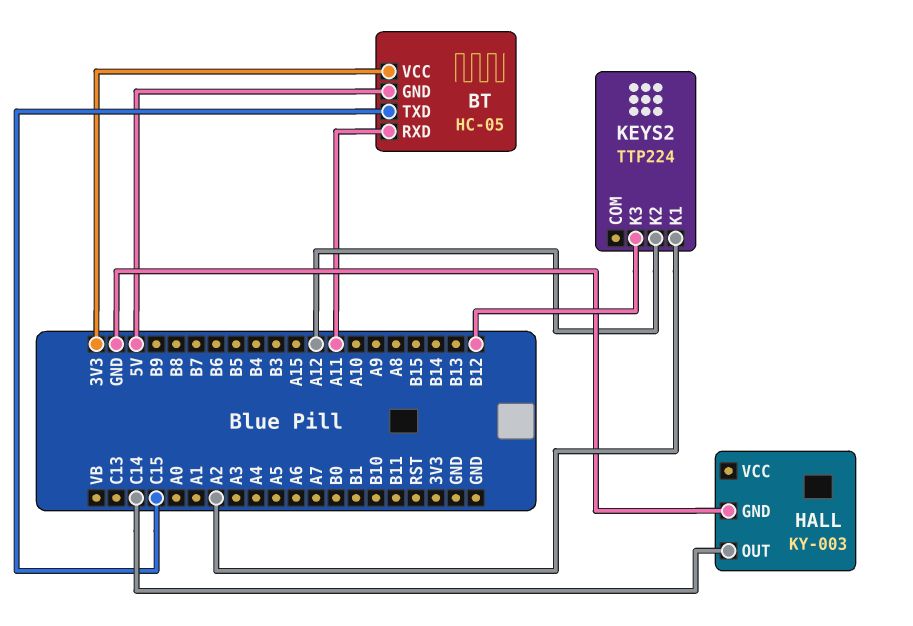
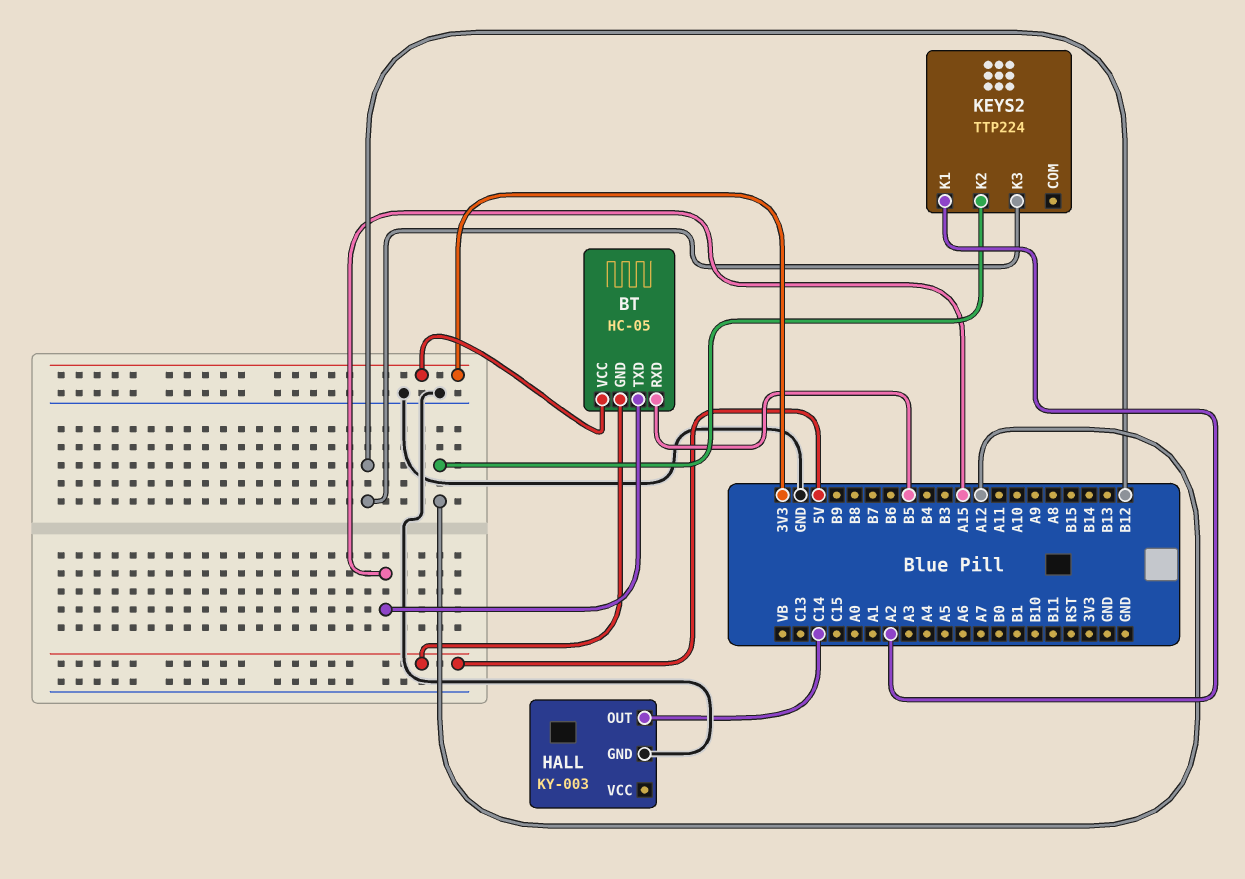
BT pin RXD: A11 -> B5
BT pin TXD: C15 -> A15

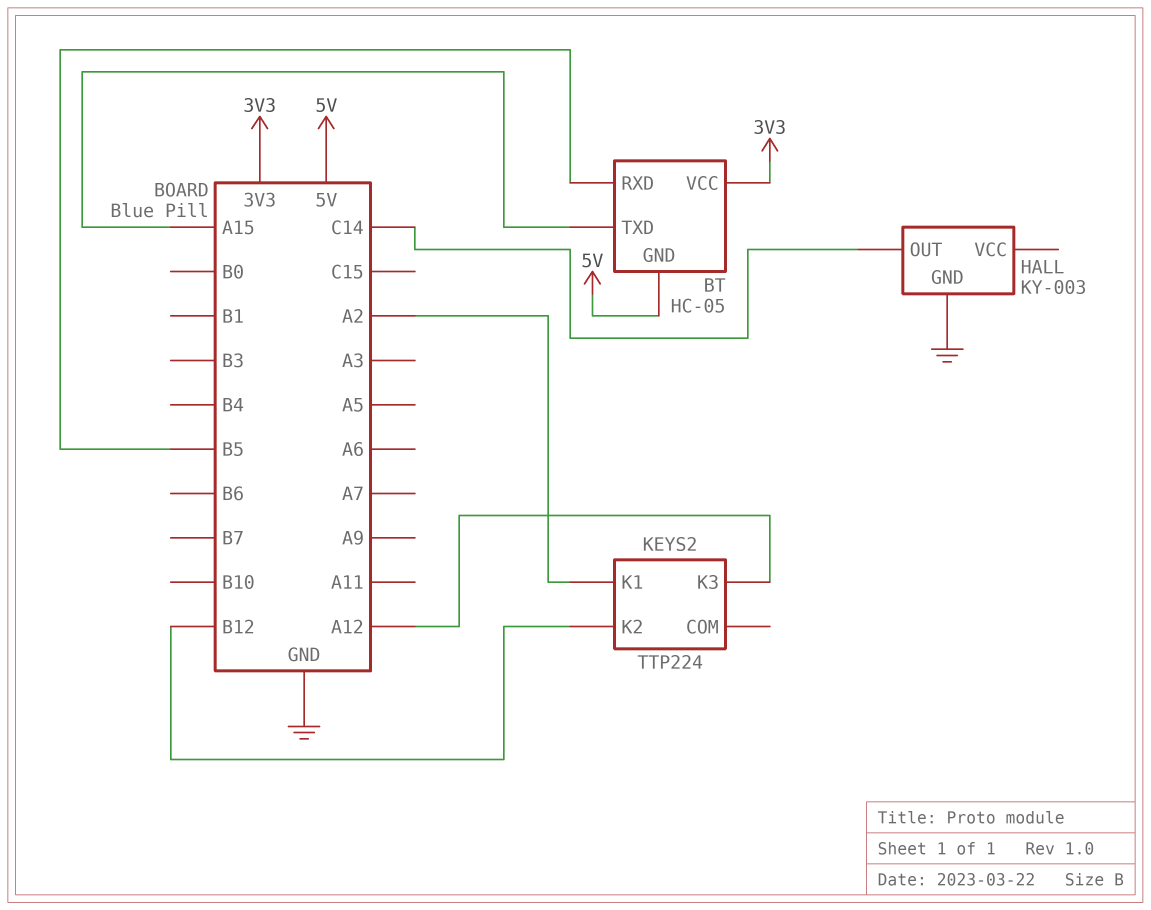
KEYS2 pin K2: A12 -> B12
KEYS2 pin K3: B12 -> A12

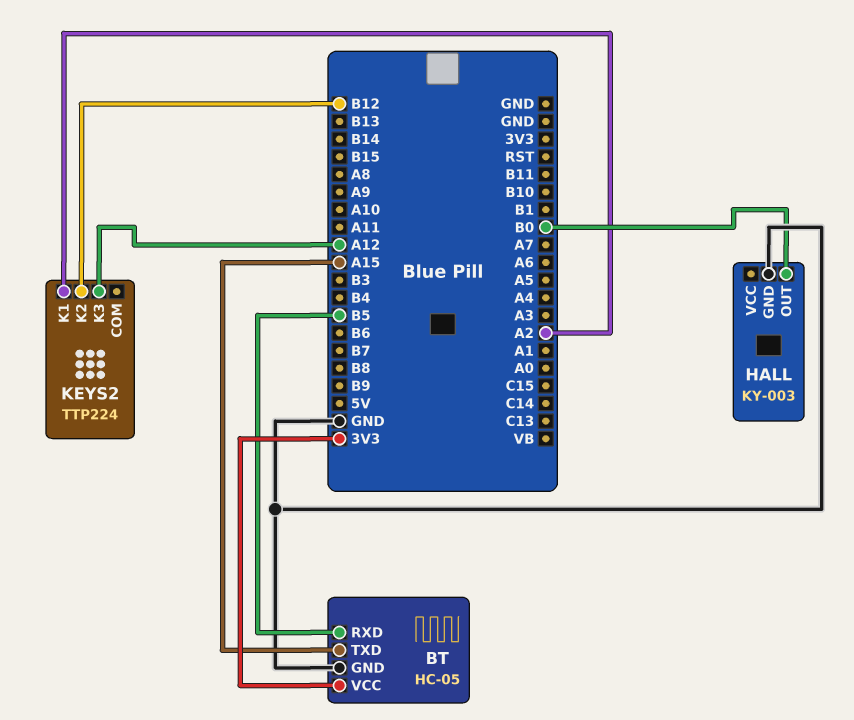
BT pin GND: 5V -> GND
HALL pin OUT: C14 -> B0

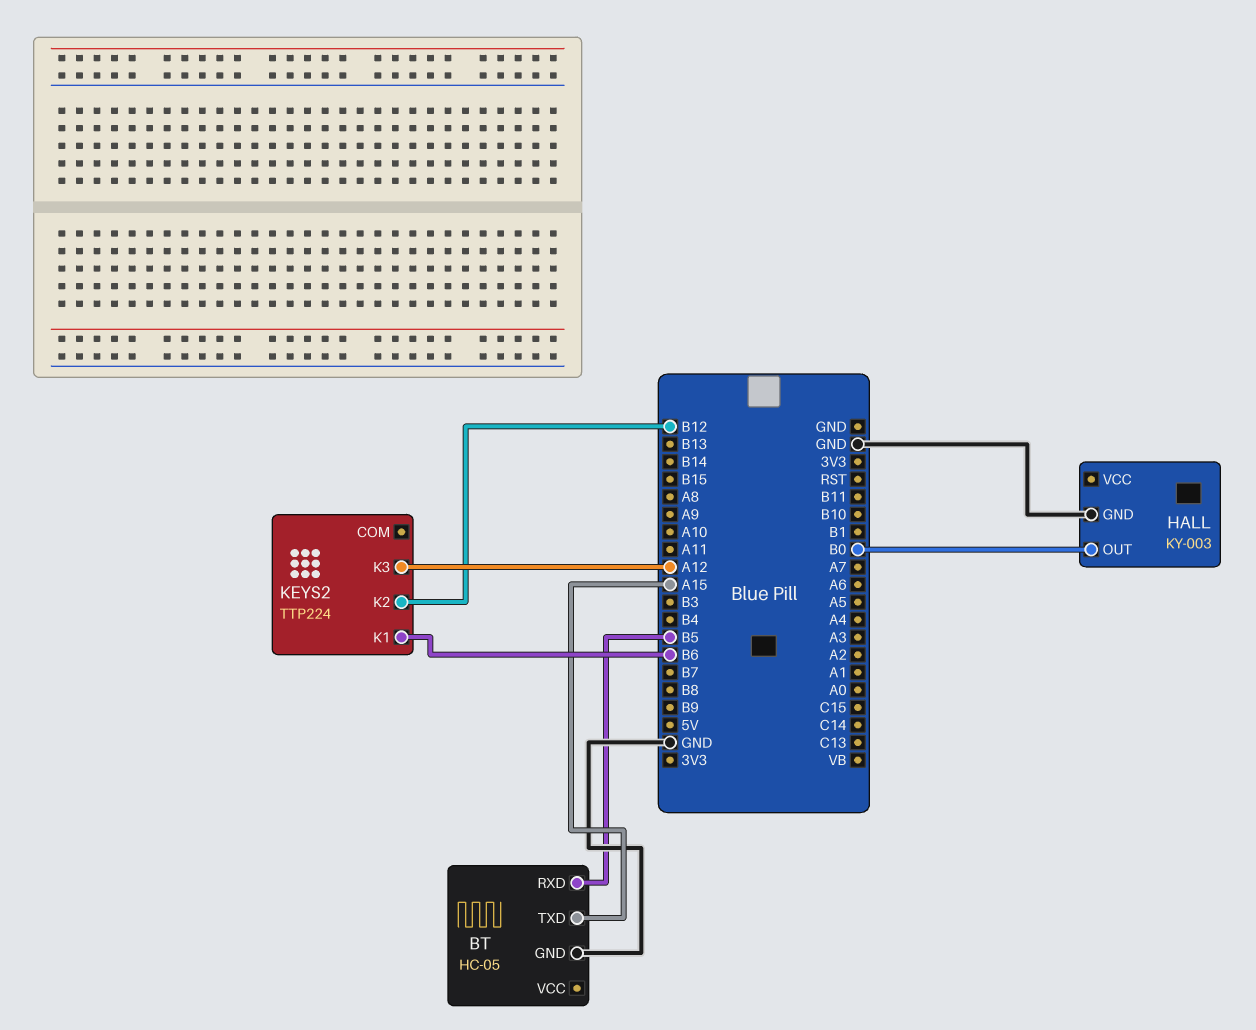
BT pin VCC: 3V3 -> none
KEYS2 pin K1: A2 -> B6

